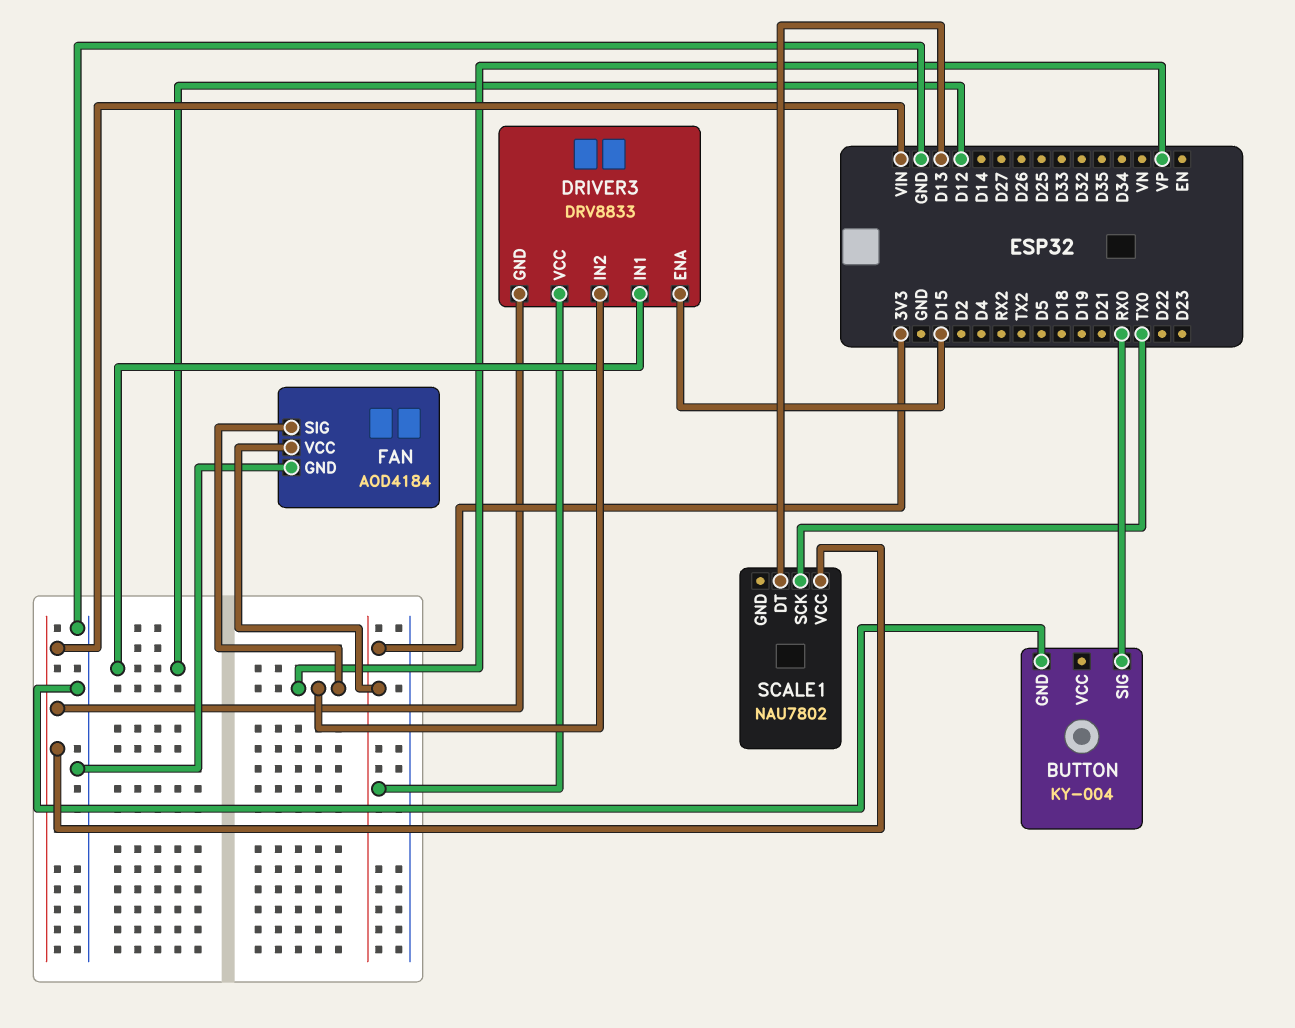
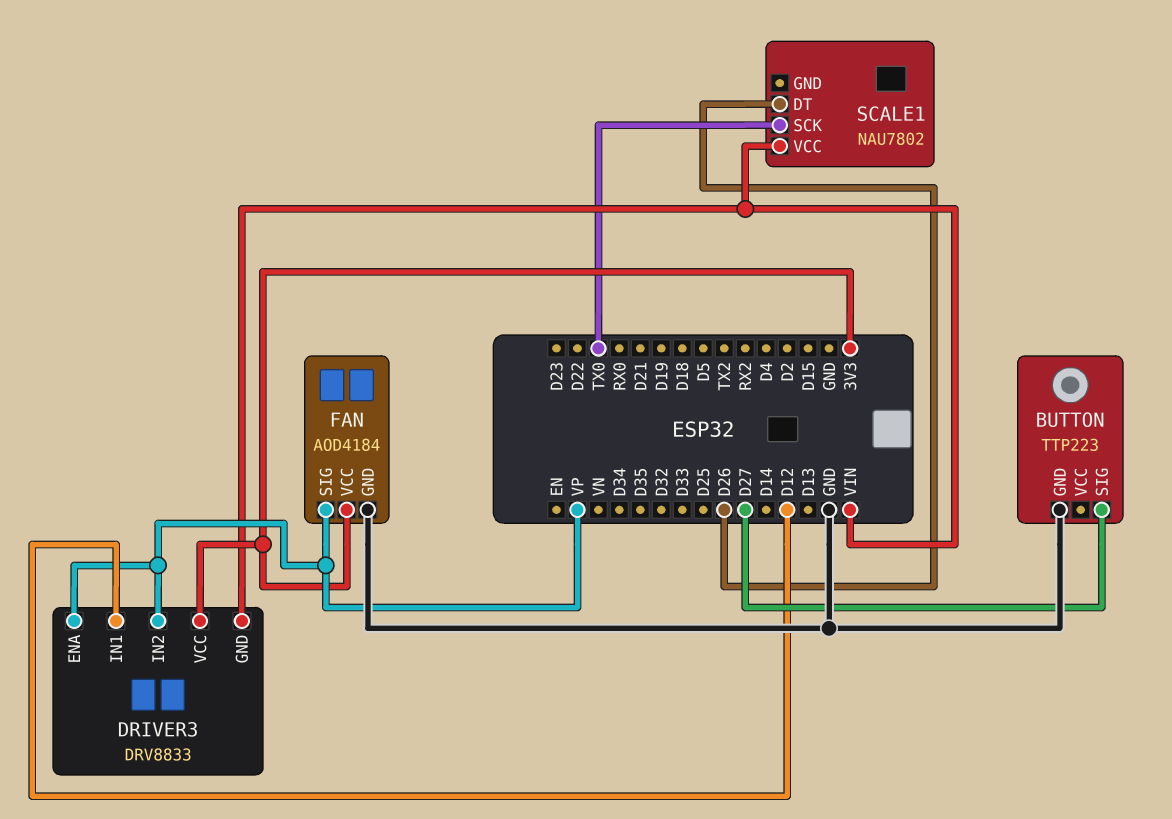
BUTTON: KY-004 -> TTP223
BUTTON pin SIG: RX0 -> D27
DRIVER3 pin ENA: D15 -> VP
SCALE1 pin DT: D13 -> D26

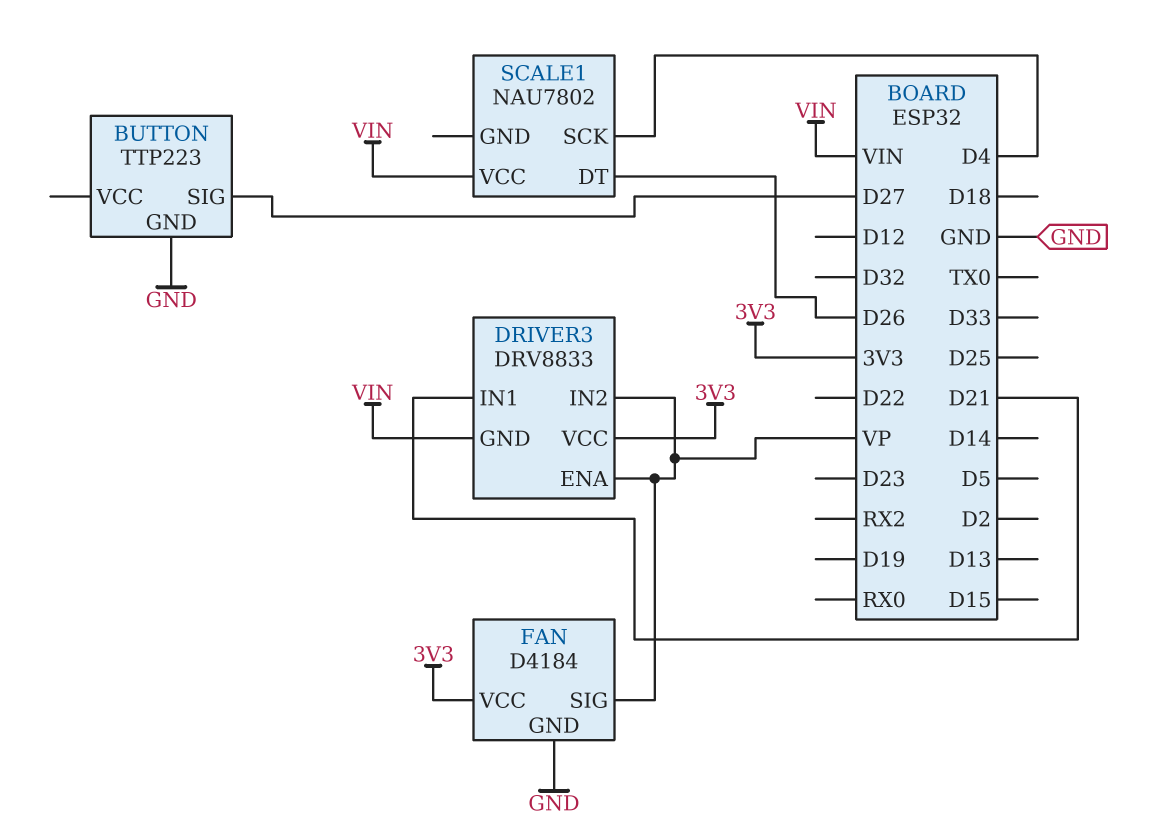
DRIVER3 pin IN1: D12 -> D21
FAN: AOD4184 -> D4184
SCALE1 pin SCK: TX0 -> D4

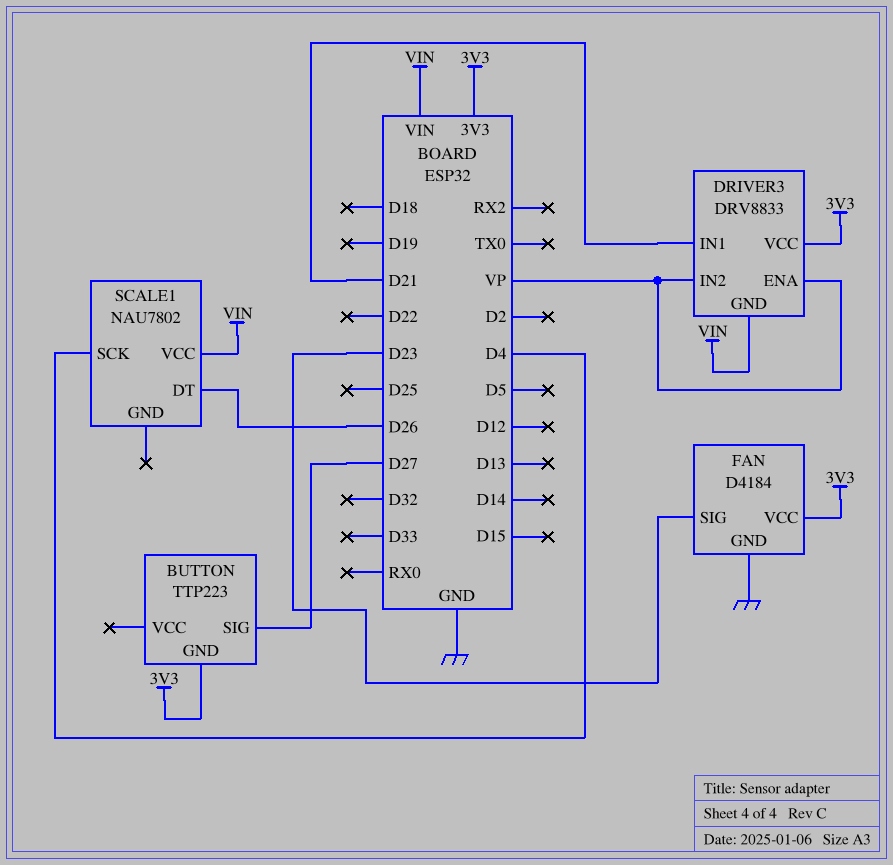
BUTTON pin GND: GND -> 3V3
FAN pin SIG: VP -> D23

